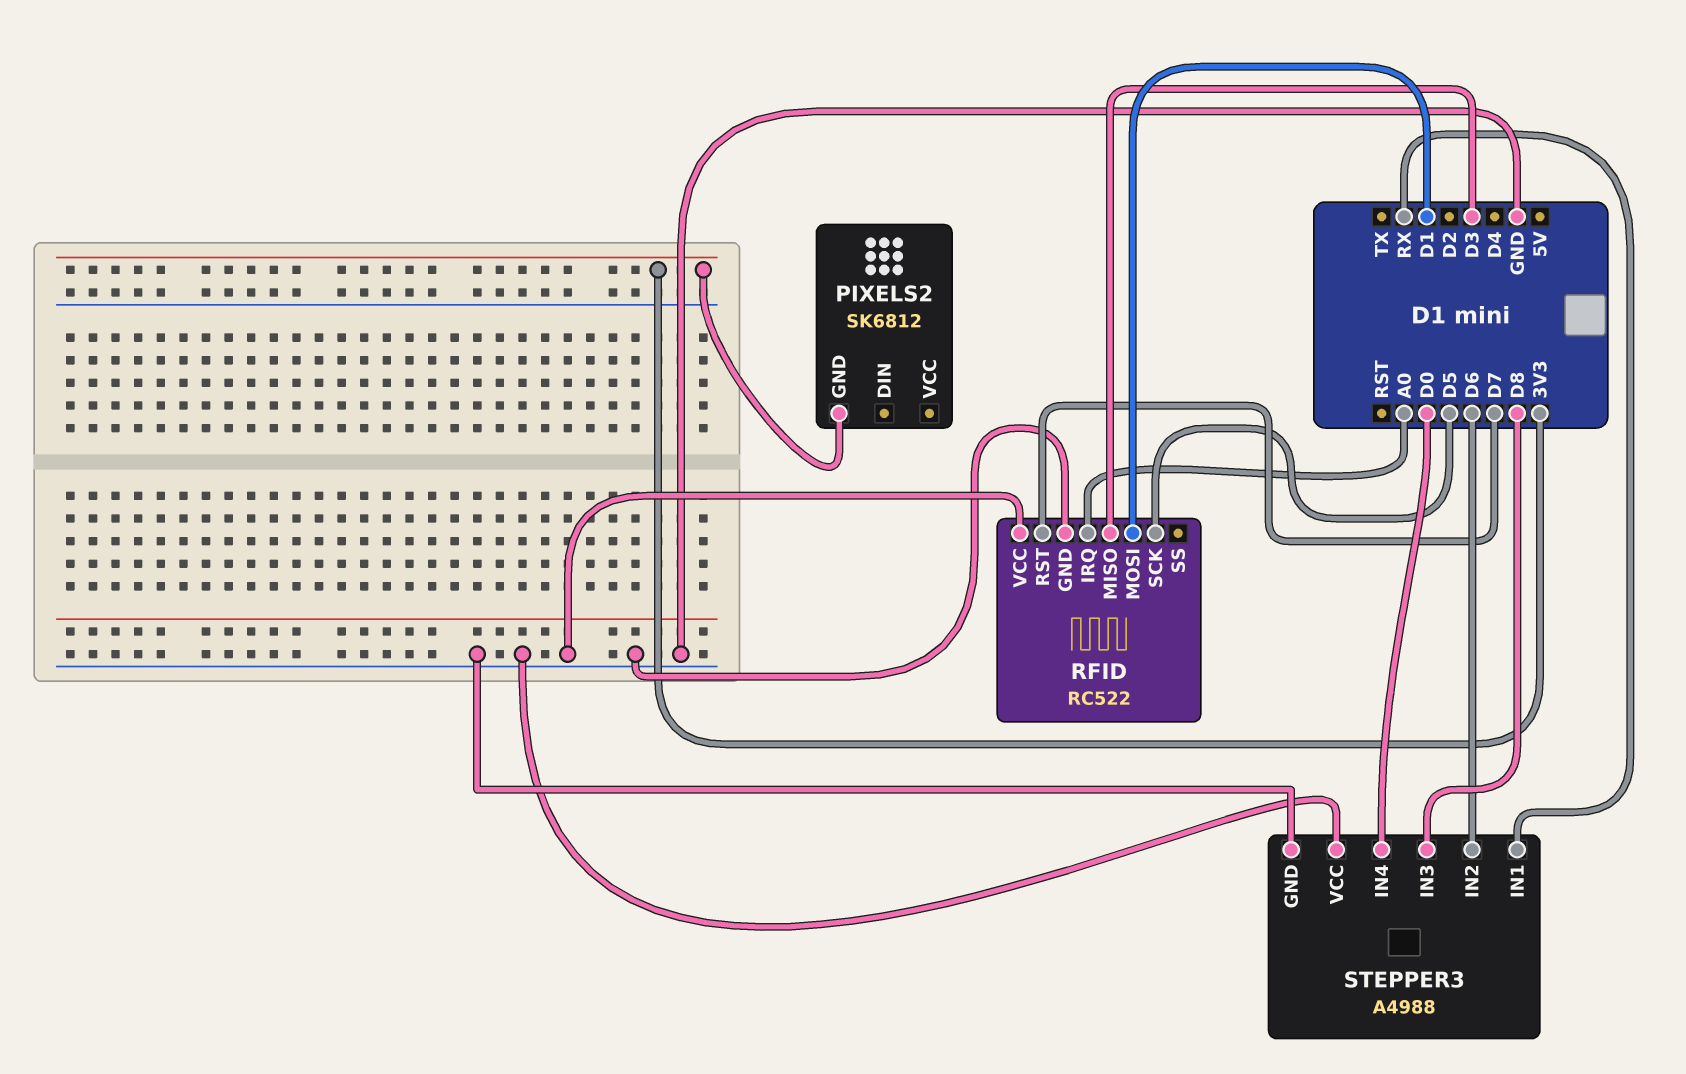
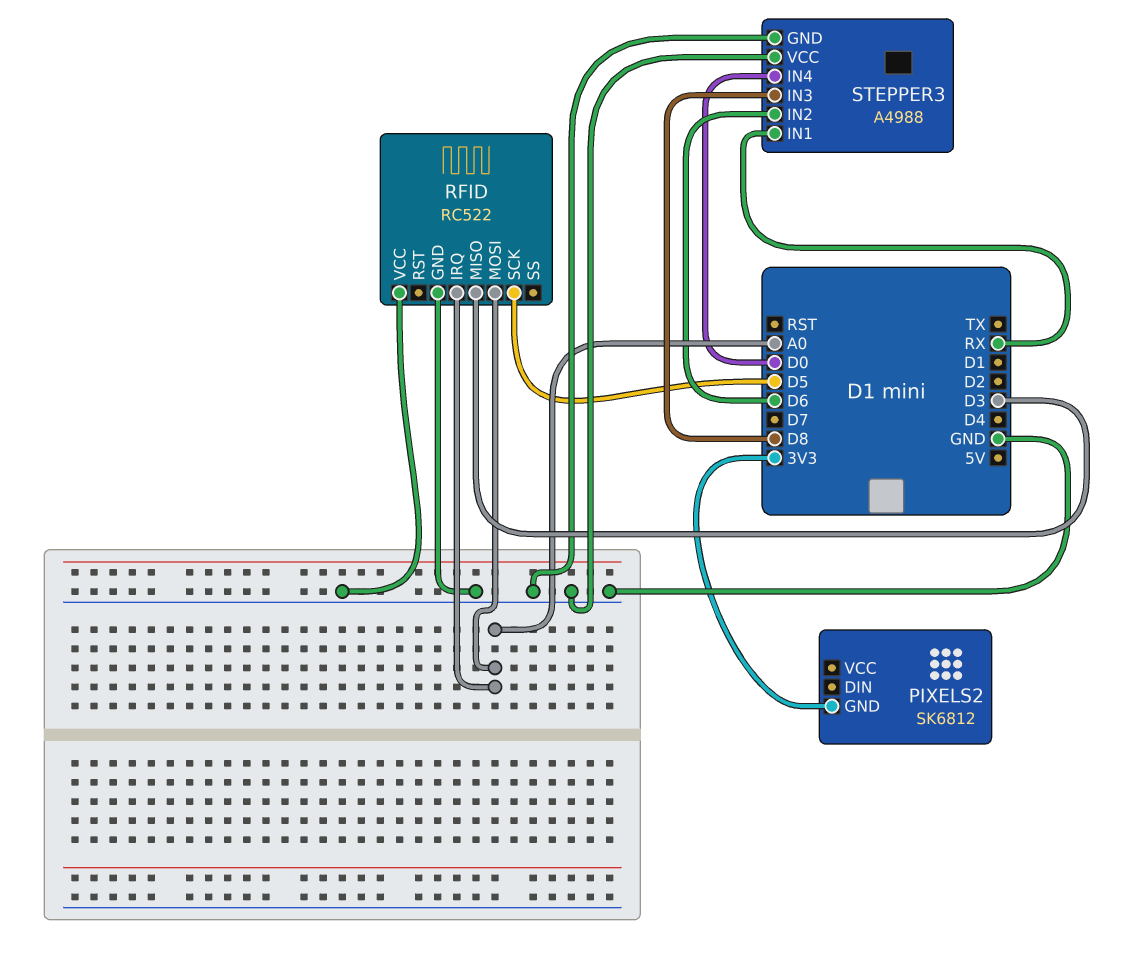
RFID pin MOSI: D1 -> A0
RFID pin RST: D7 -> none

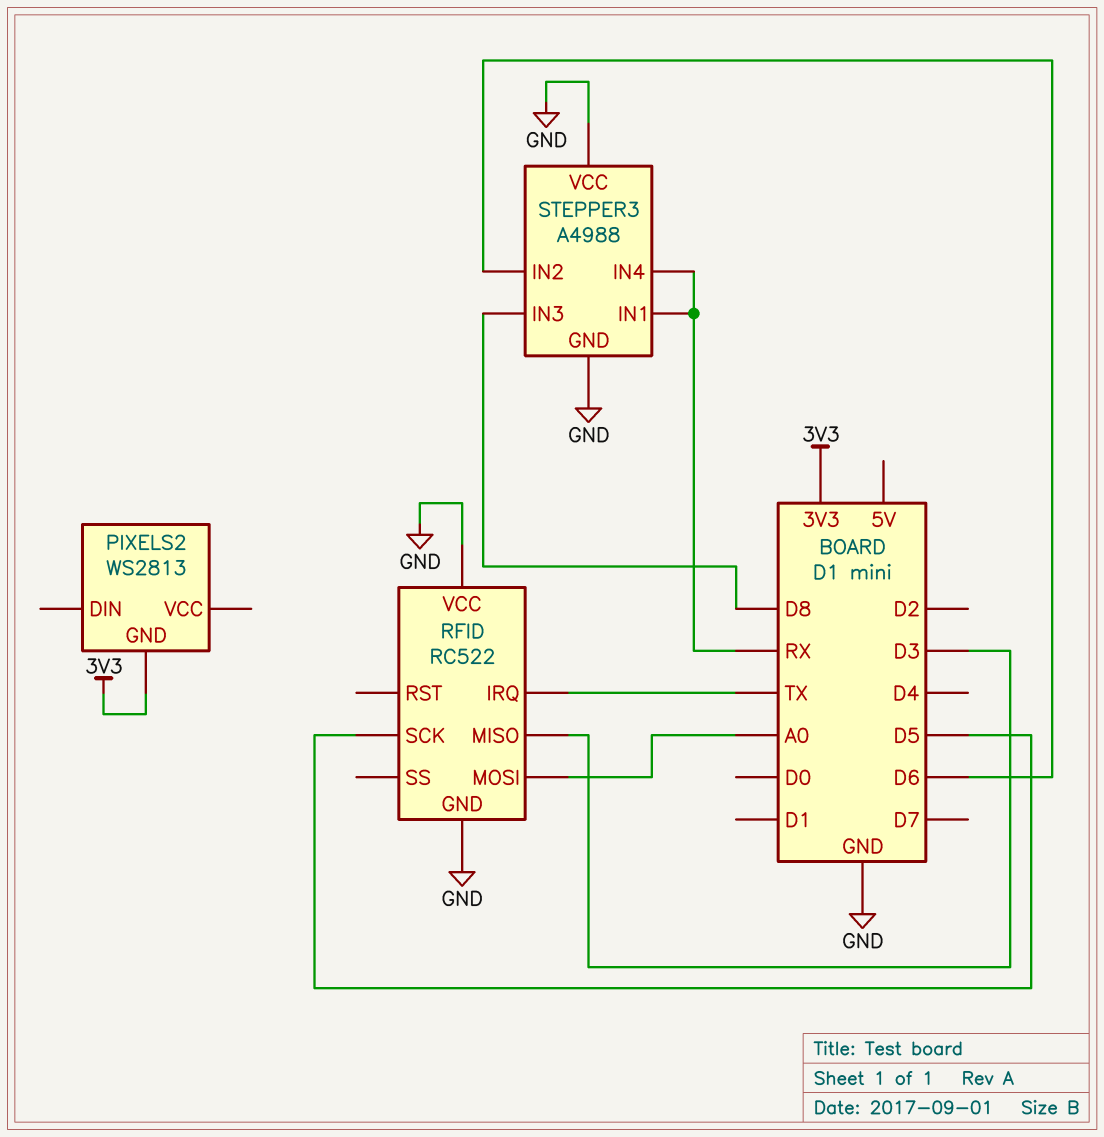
PIXELS2: SK6812 -> WS2813
RFID pin IRQ: A0 -> TX
STEPPER3 pin IN4: D0 -> RX

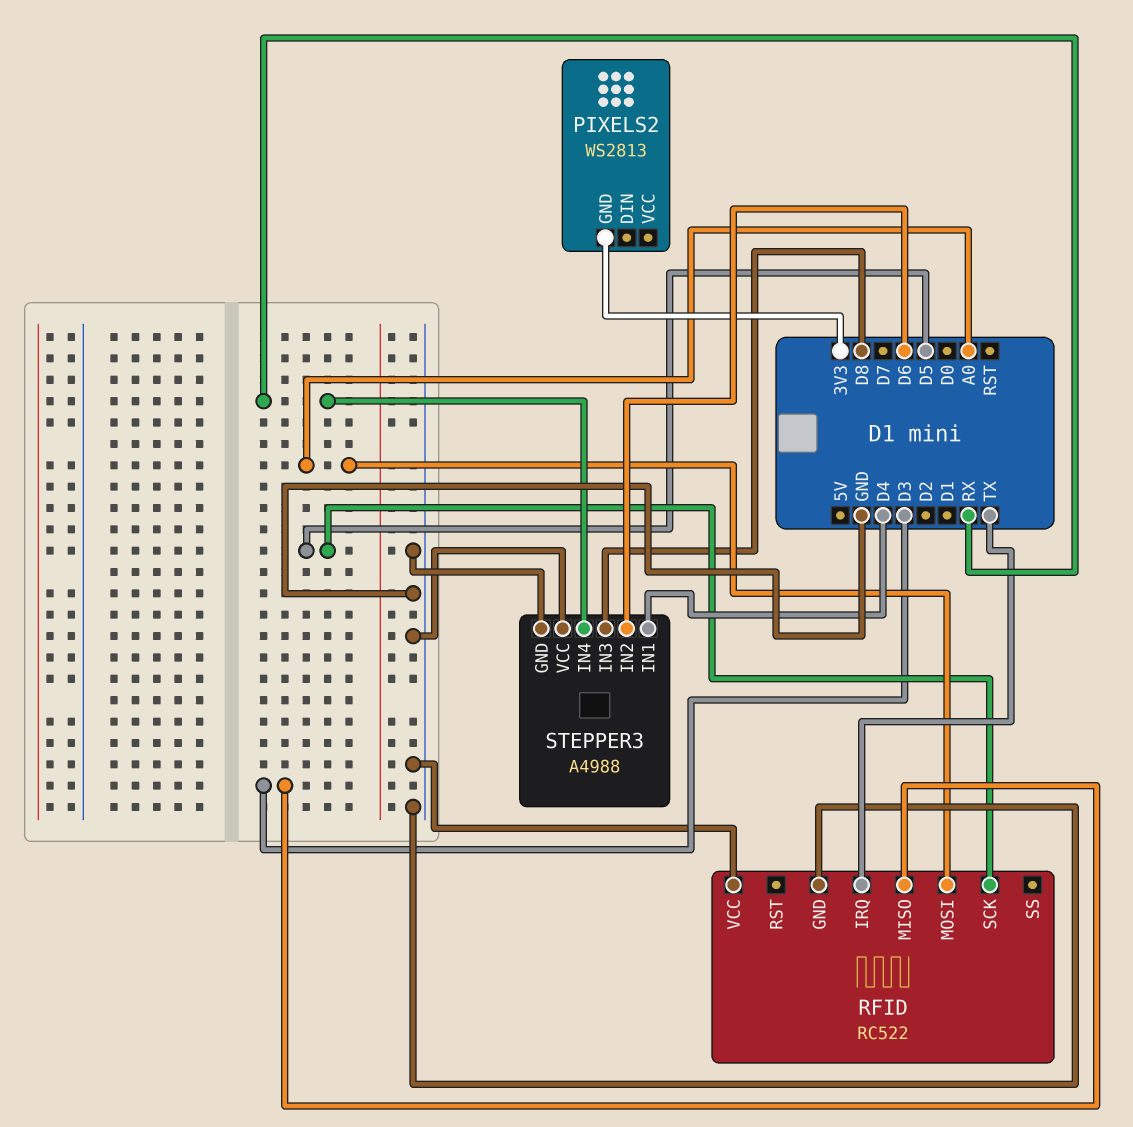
STEPPER3 pin IN1: RX -> D4

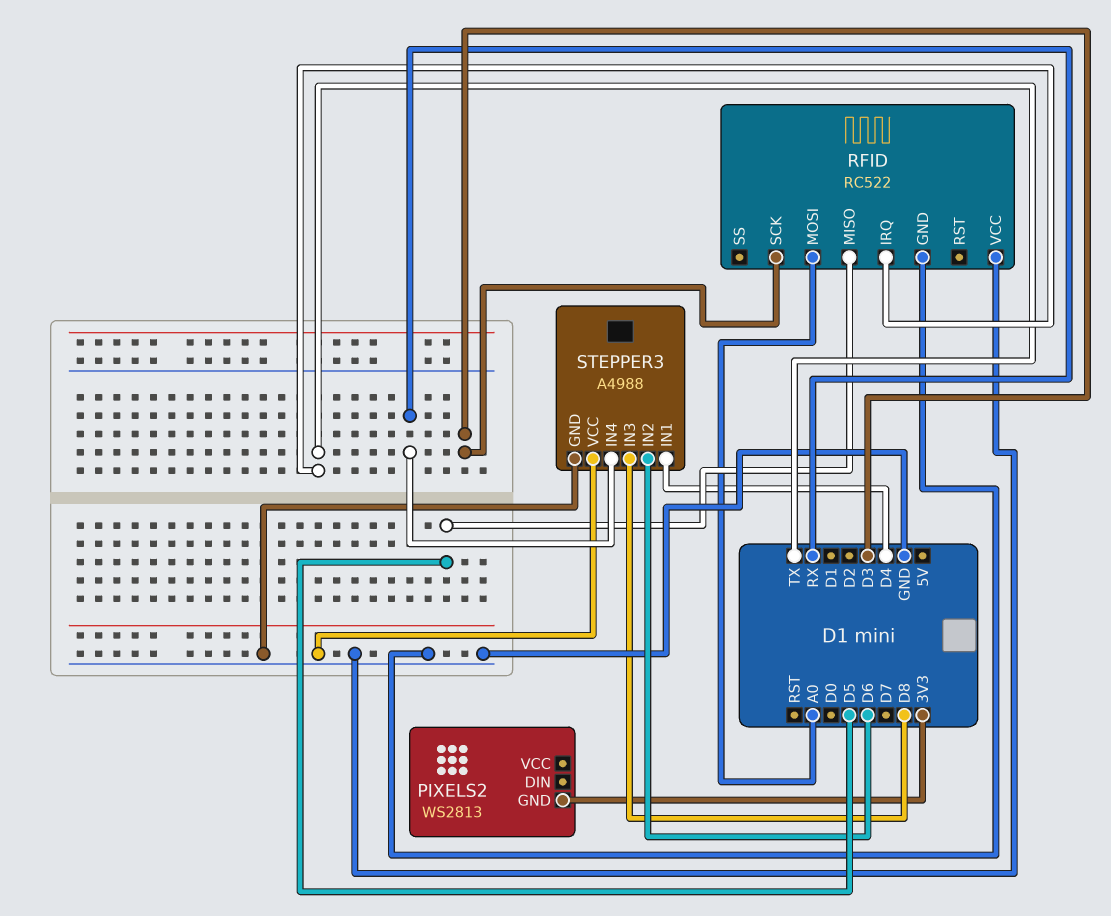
RFID pin MISO: D3 -> D5
RFID pin SCK: D5 -> D3

